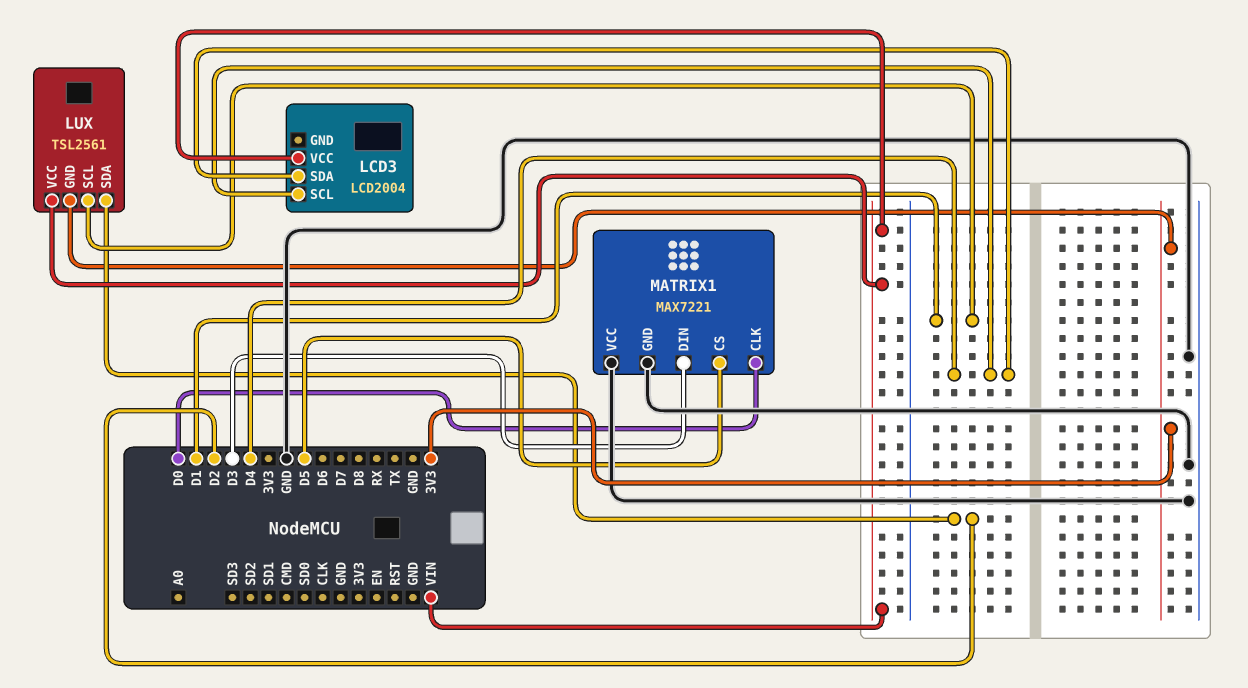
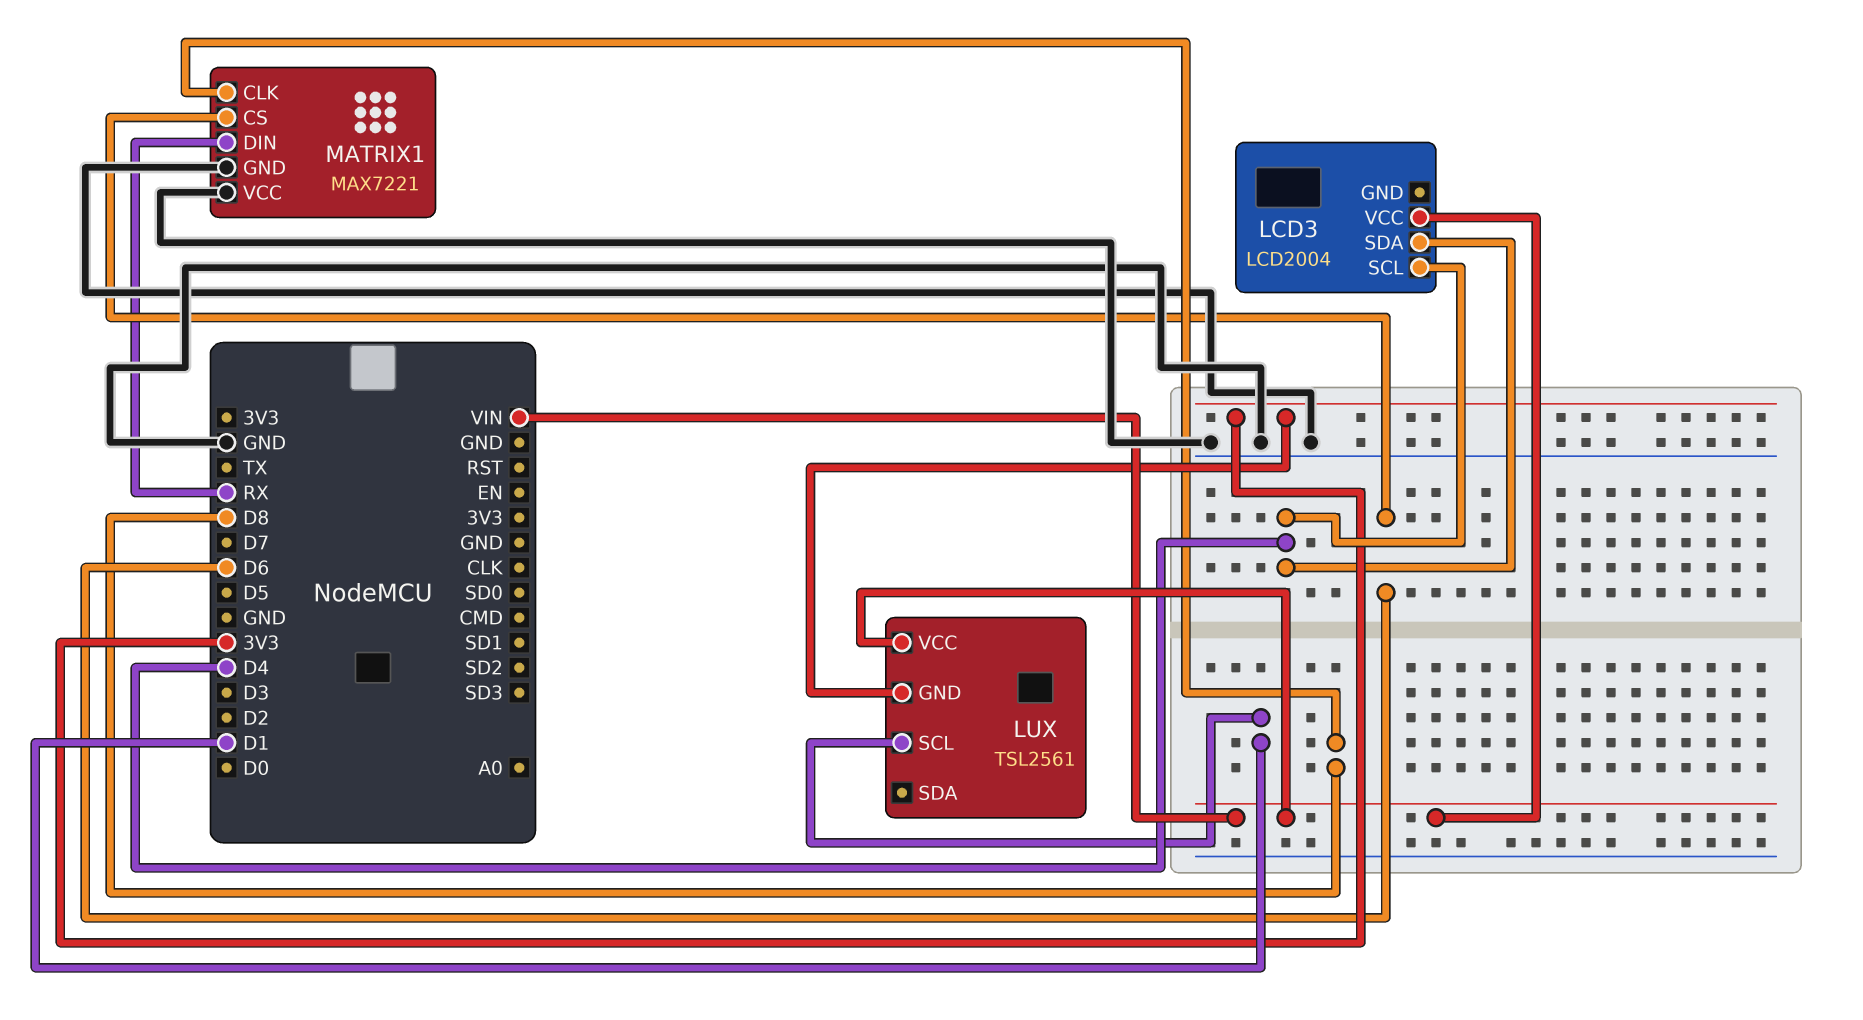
LUX pin SDA: D2 -> none
MATRIX1 pin CLK: D0 -> D8
MATRIX1 pin CS: D5 -> D6
MATRIX1 pin DIN: D3 -> RX

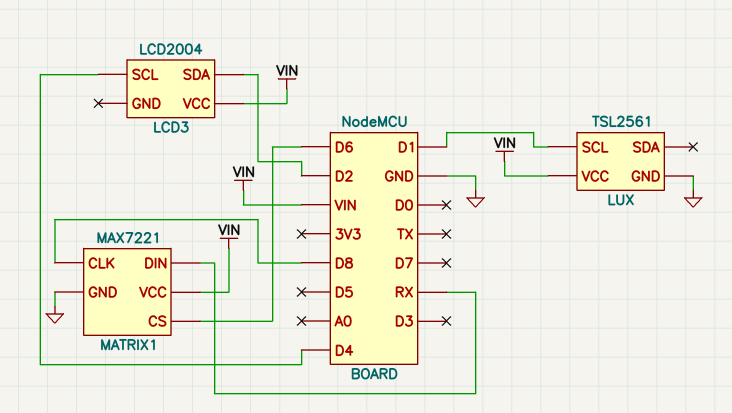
LCD3 pin SDA: D4 -> D2
LUX pin GND: 3V3 -> GND
MATRIX1 pin VCC: GND -> VIN

